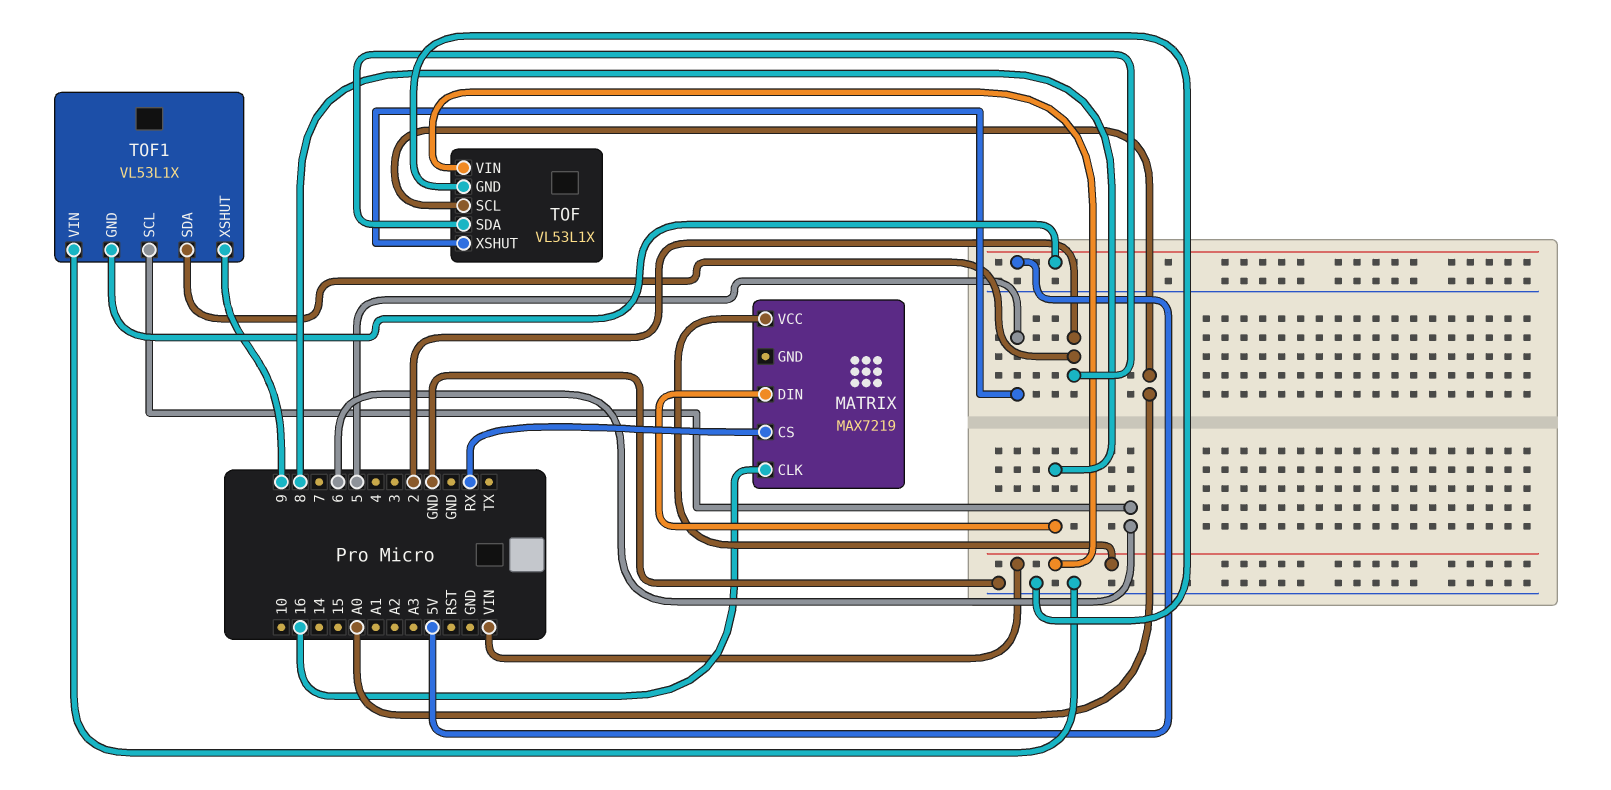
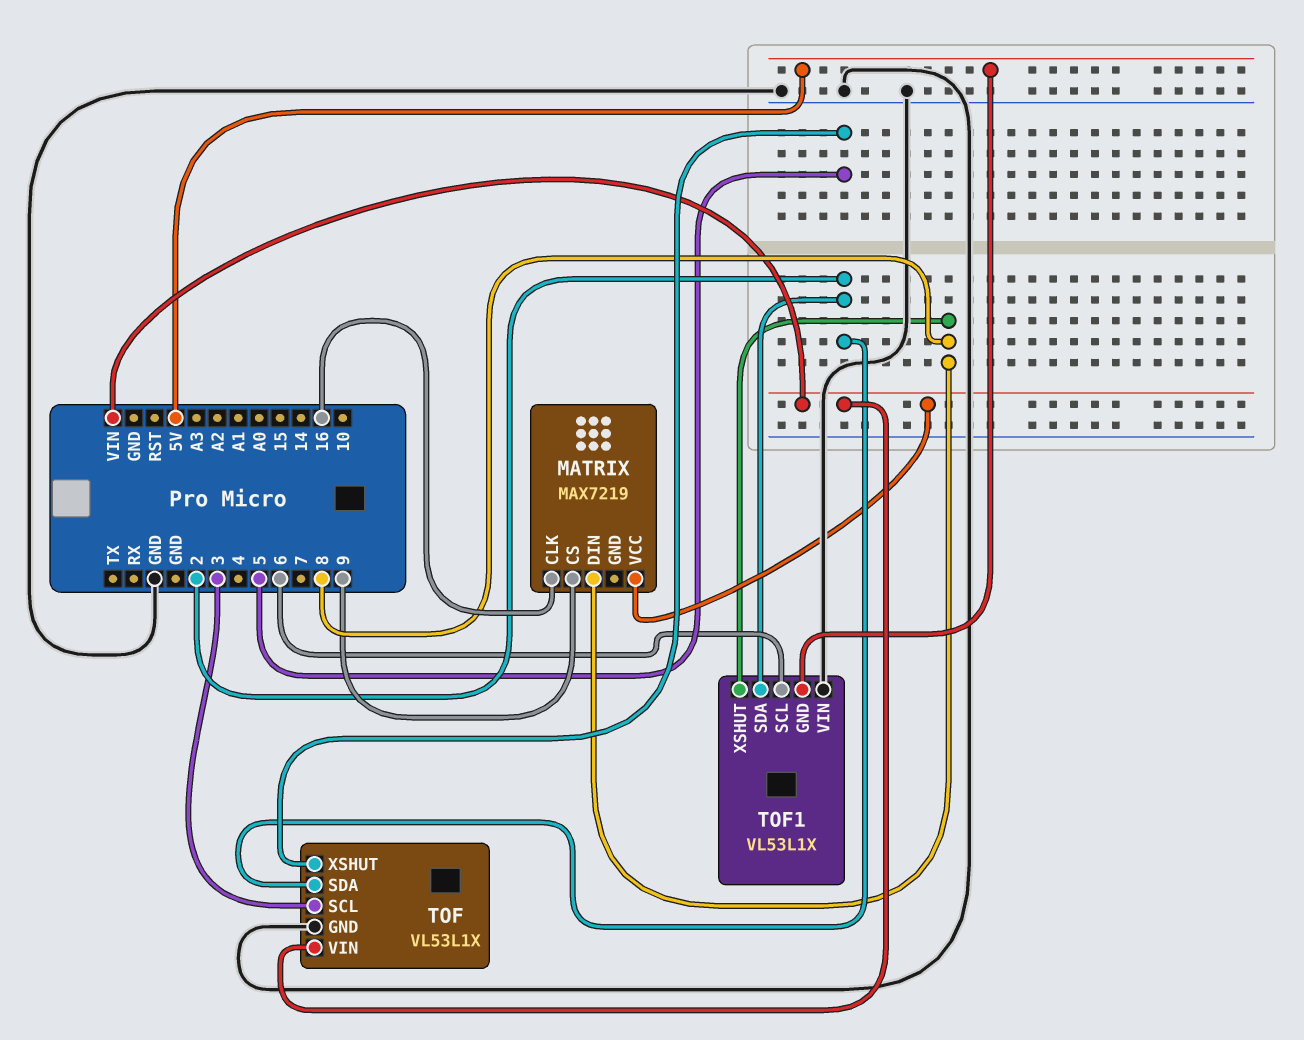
MATRIX pin CS: RX -> 9
TOF pin SCL: A0 -> 3
TOF1 pin XSHUT: 9 -> 8

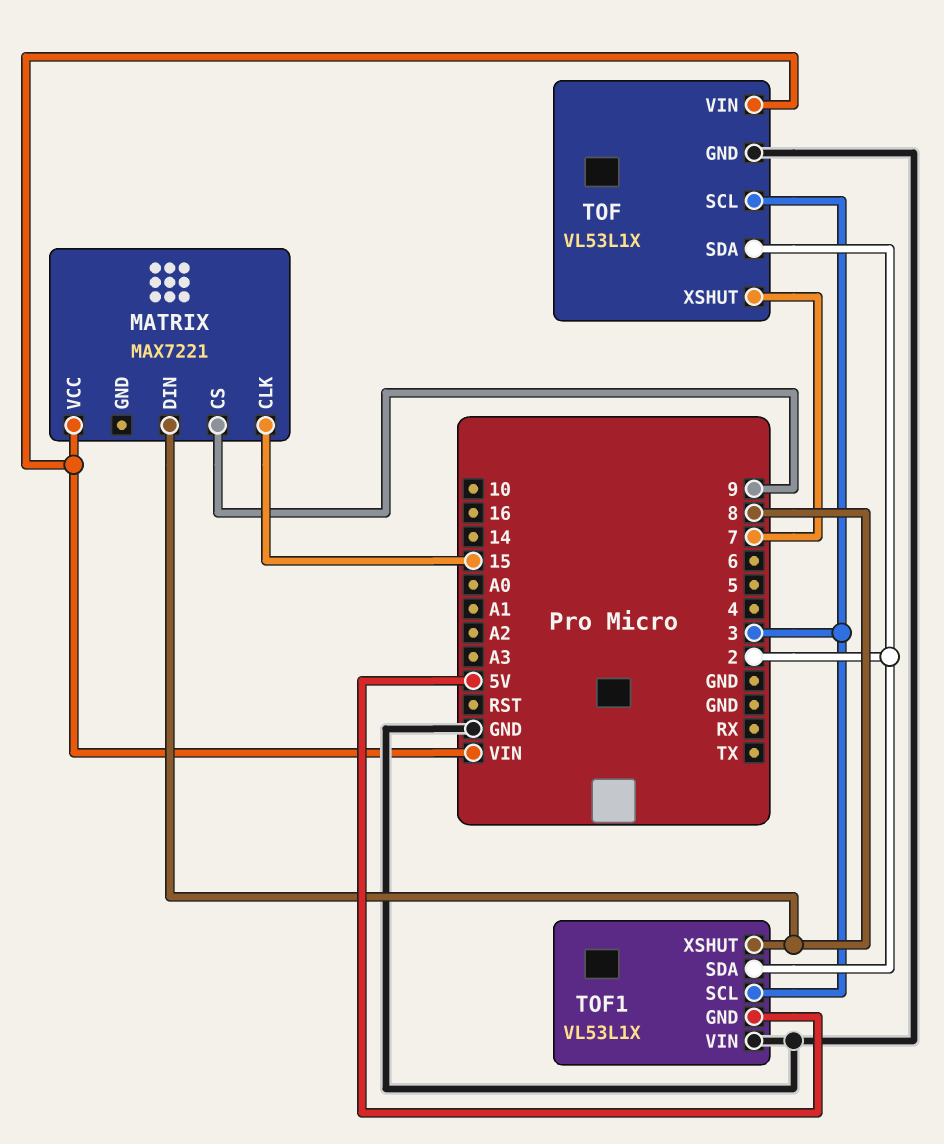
MATRIX: MAX7219 -> MAX7221
MATRIX pin CLK: 16 -> 15
TOF pin XSHUT: 5 -> 7
TOF1 pin SCL: 6 -> 3

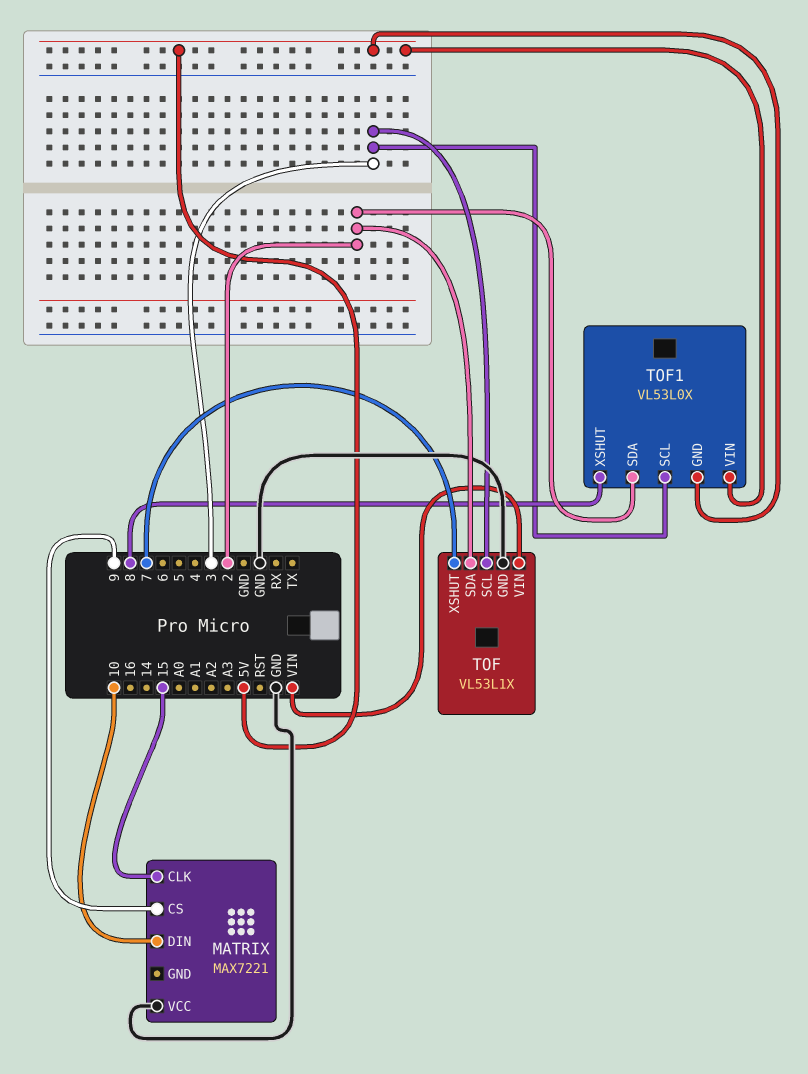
MATRIX pin DIN: 8 -> 10
MATRIX pin VCC: VIN -> GND
TOF1: VL53L1X -> VL53L0X
TOF1 pin VIN: GND -> 5V

